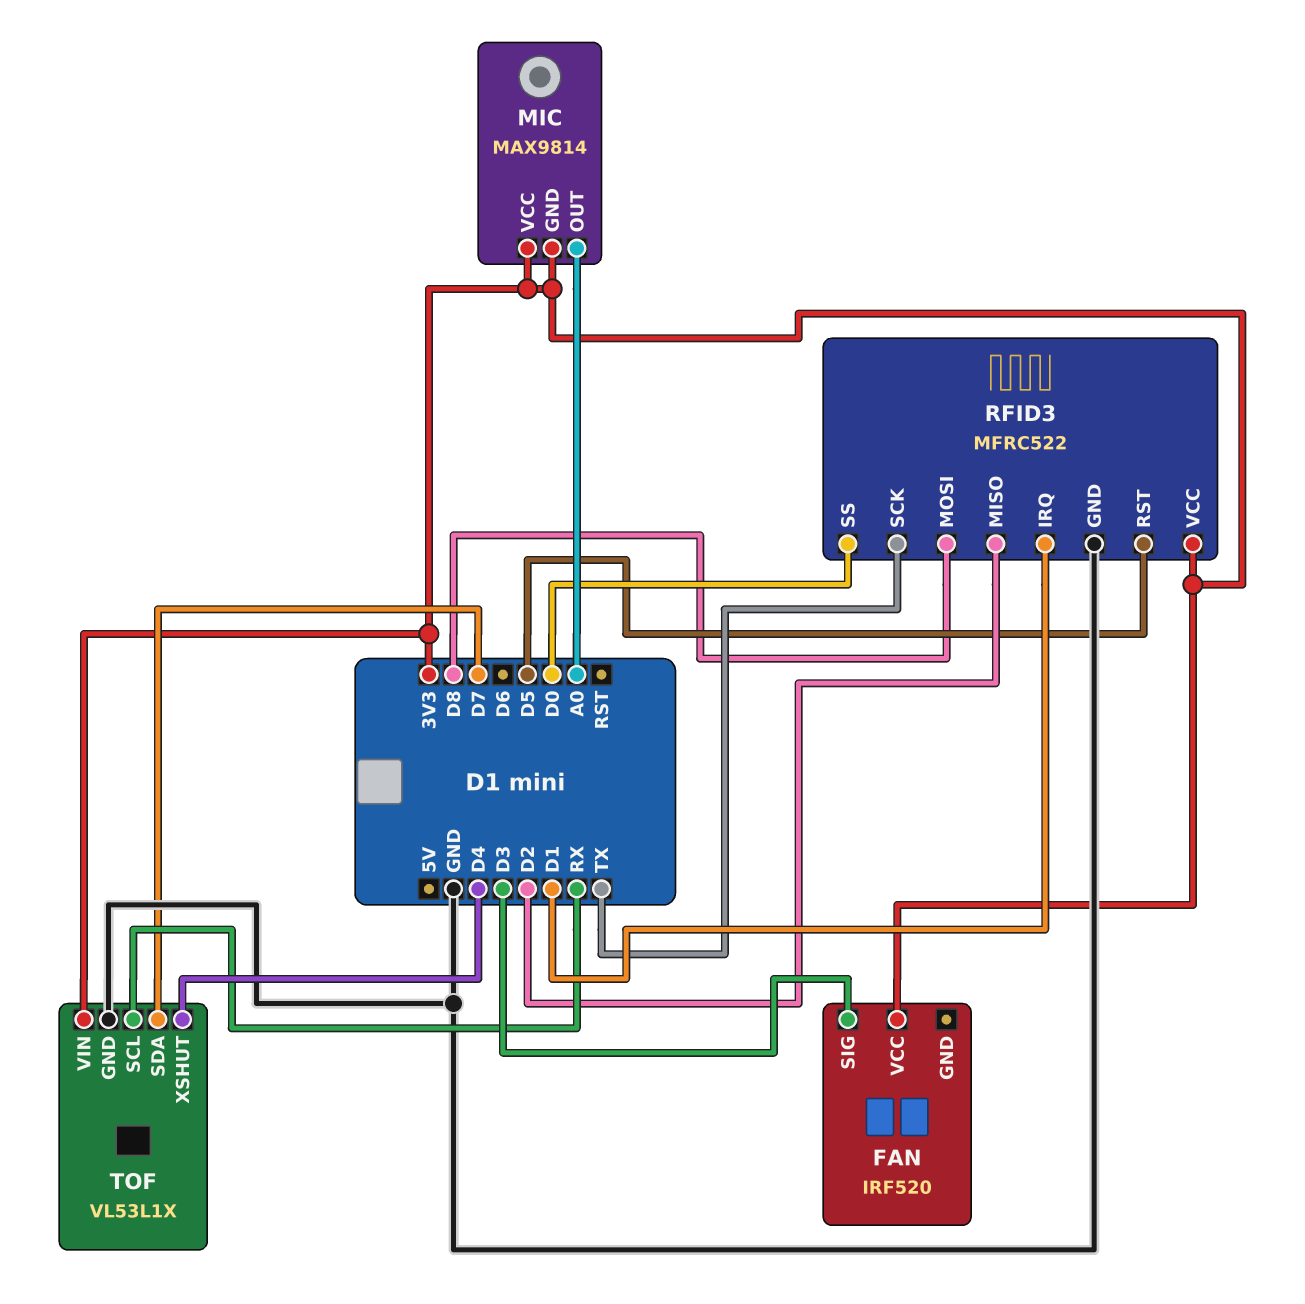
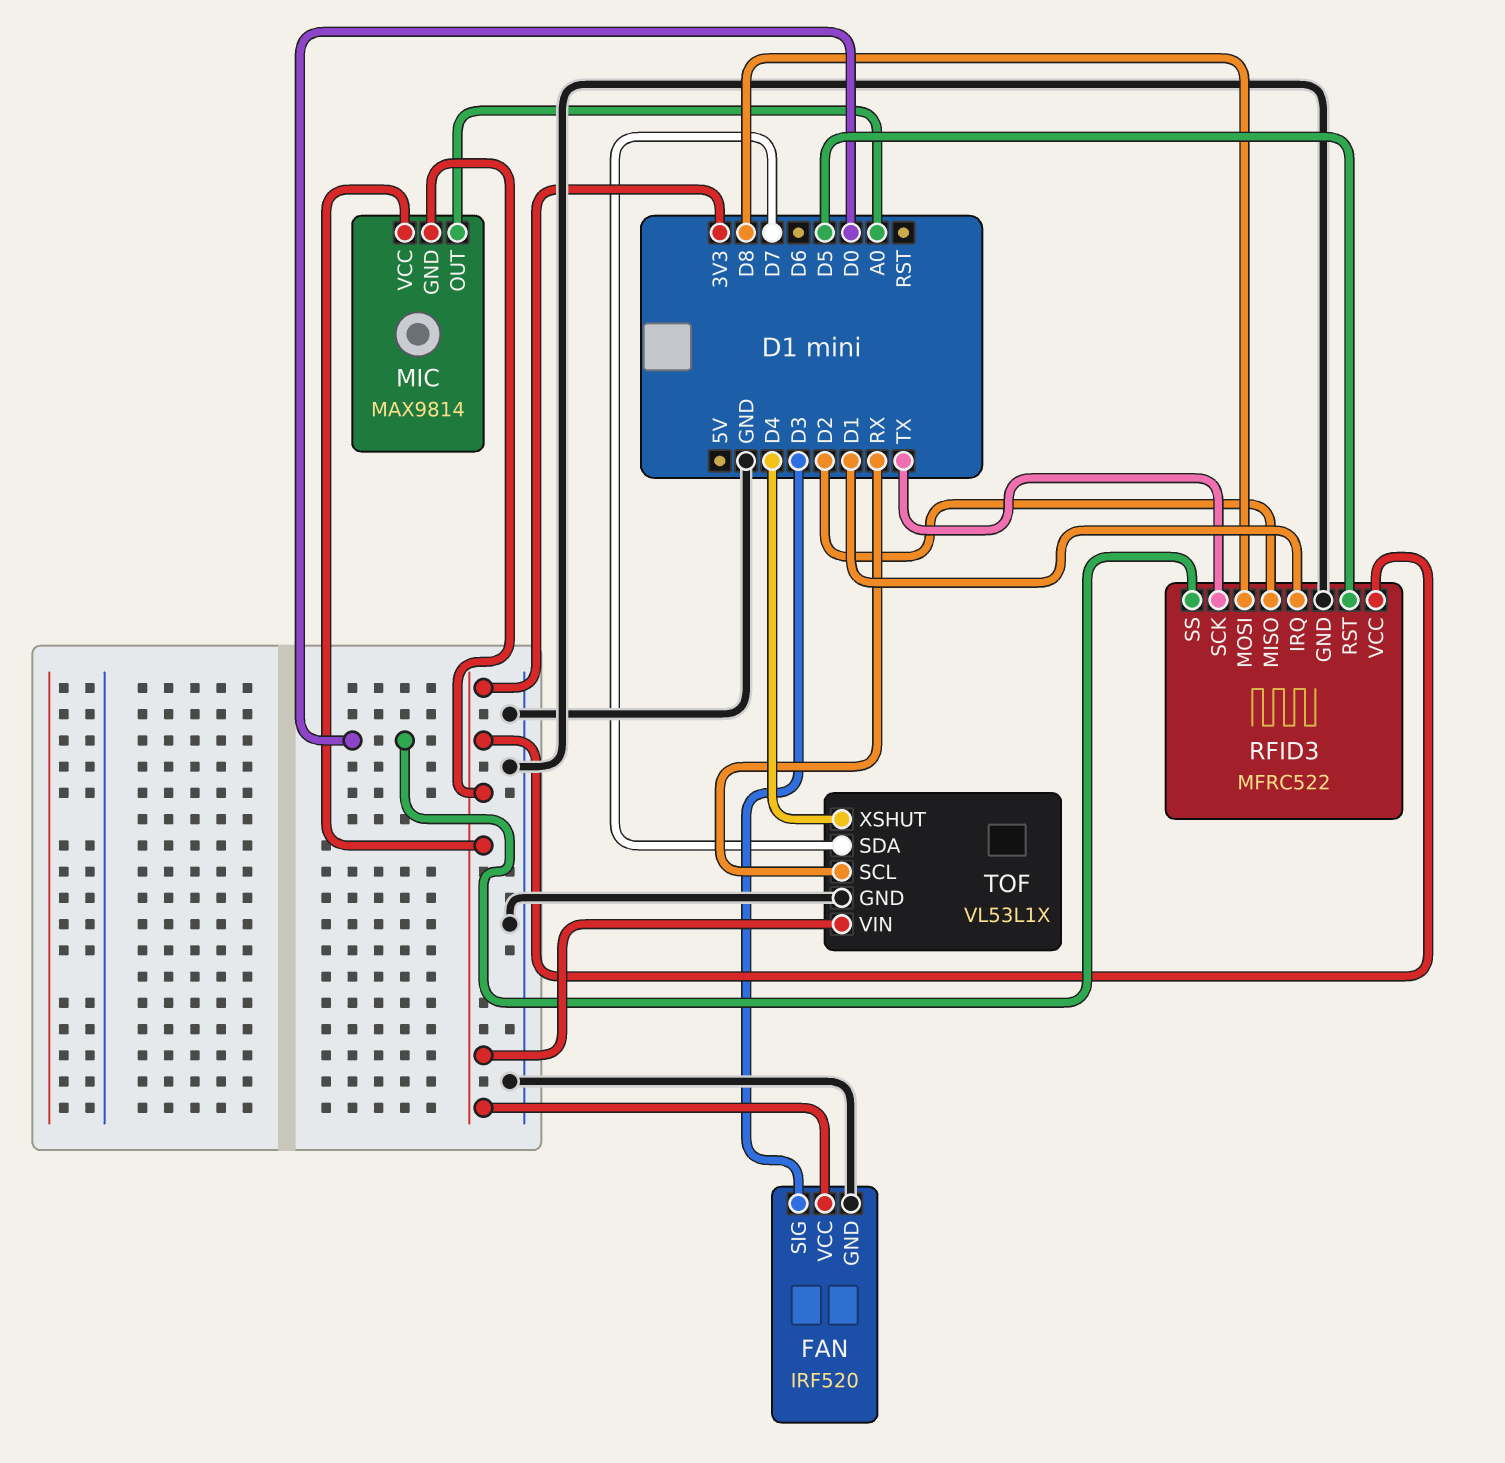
FAN pin GND: none -> GND

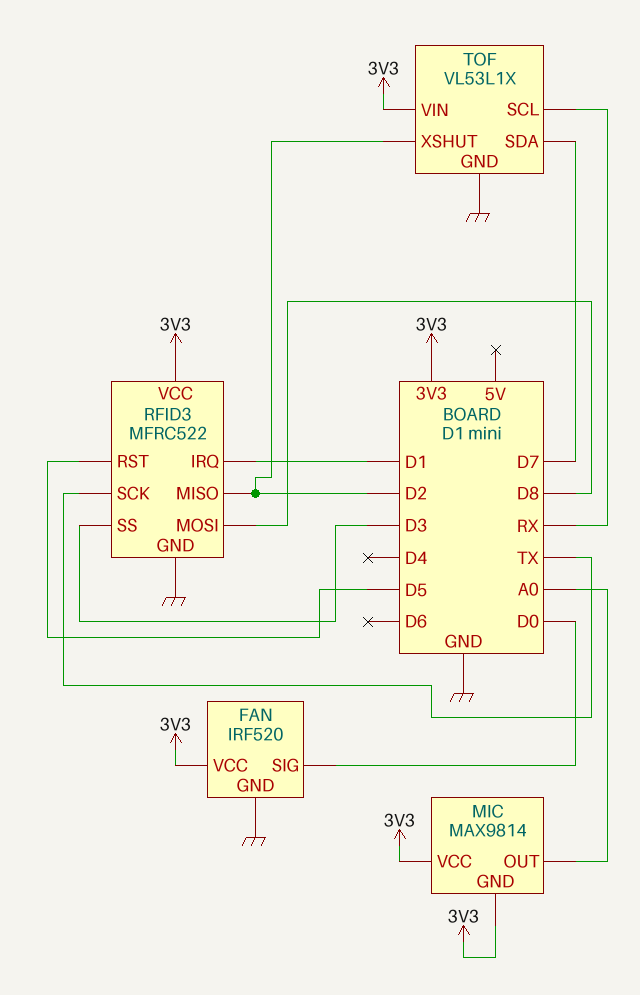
FAN pin SIG: D3 -> D0
RFID3 pin SS: D0 -> D3
TOF pin XSHUT: D4 -> D2

